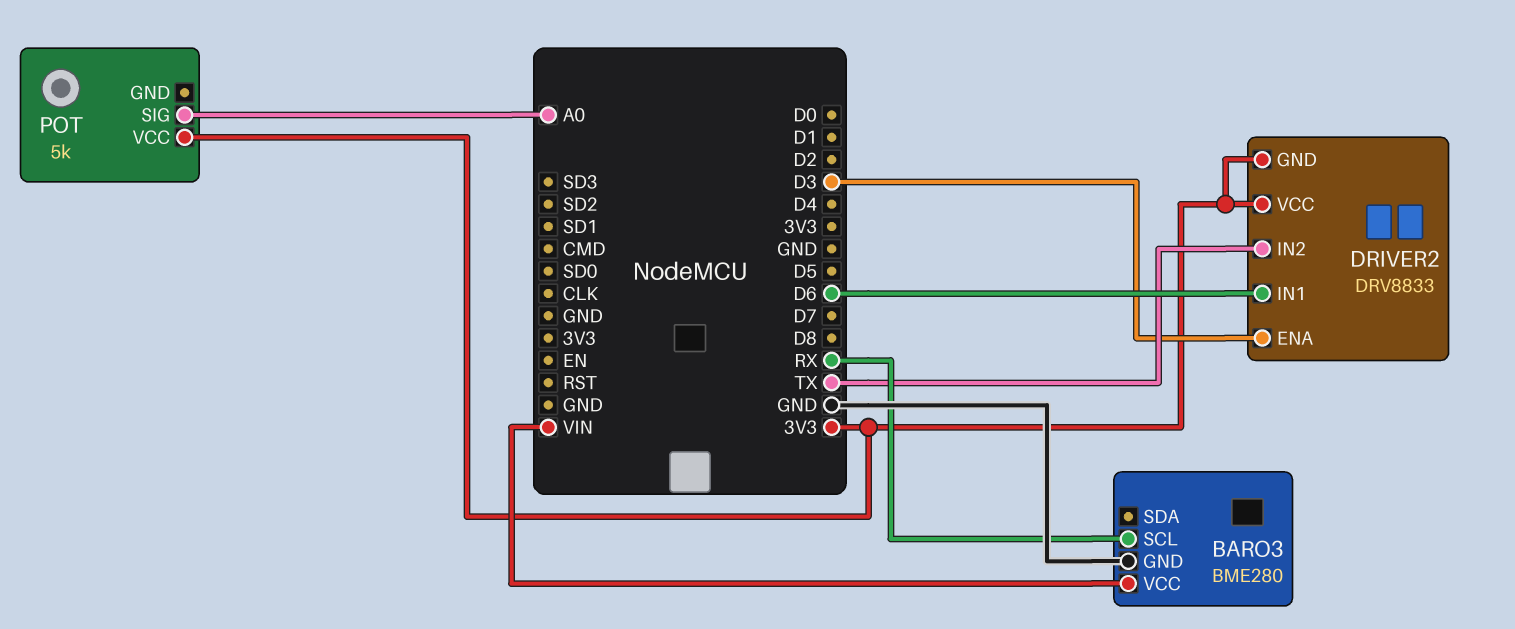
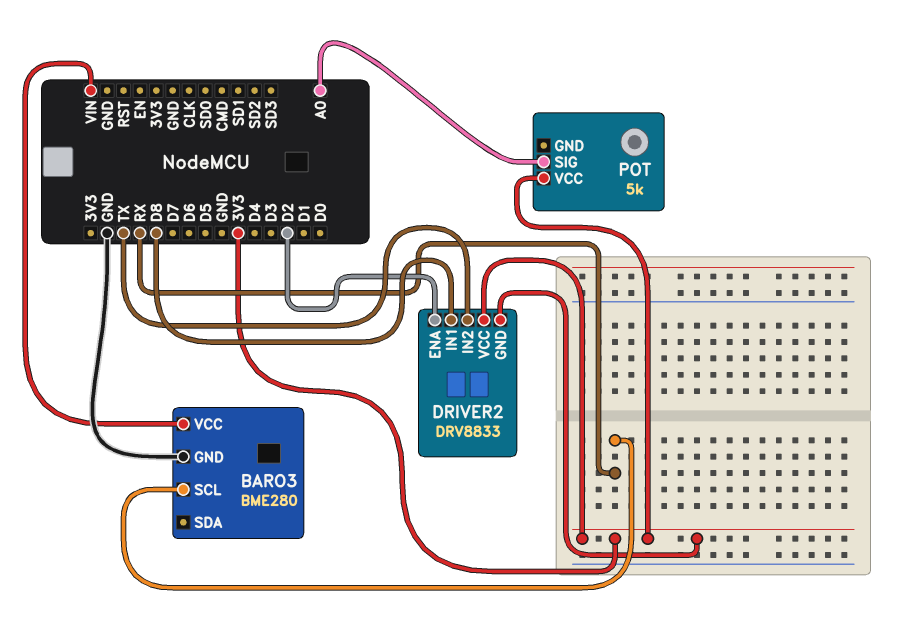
DRIVER2 pin ENA: D3 -> D2
DRIVER2 pin IN1: D6 -> D8

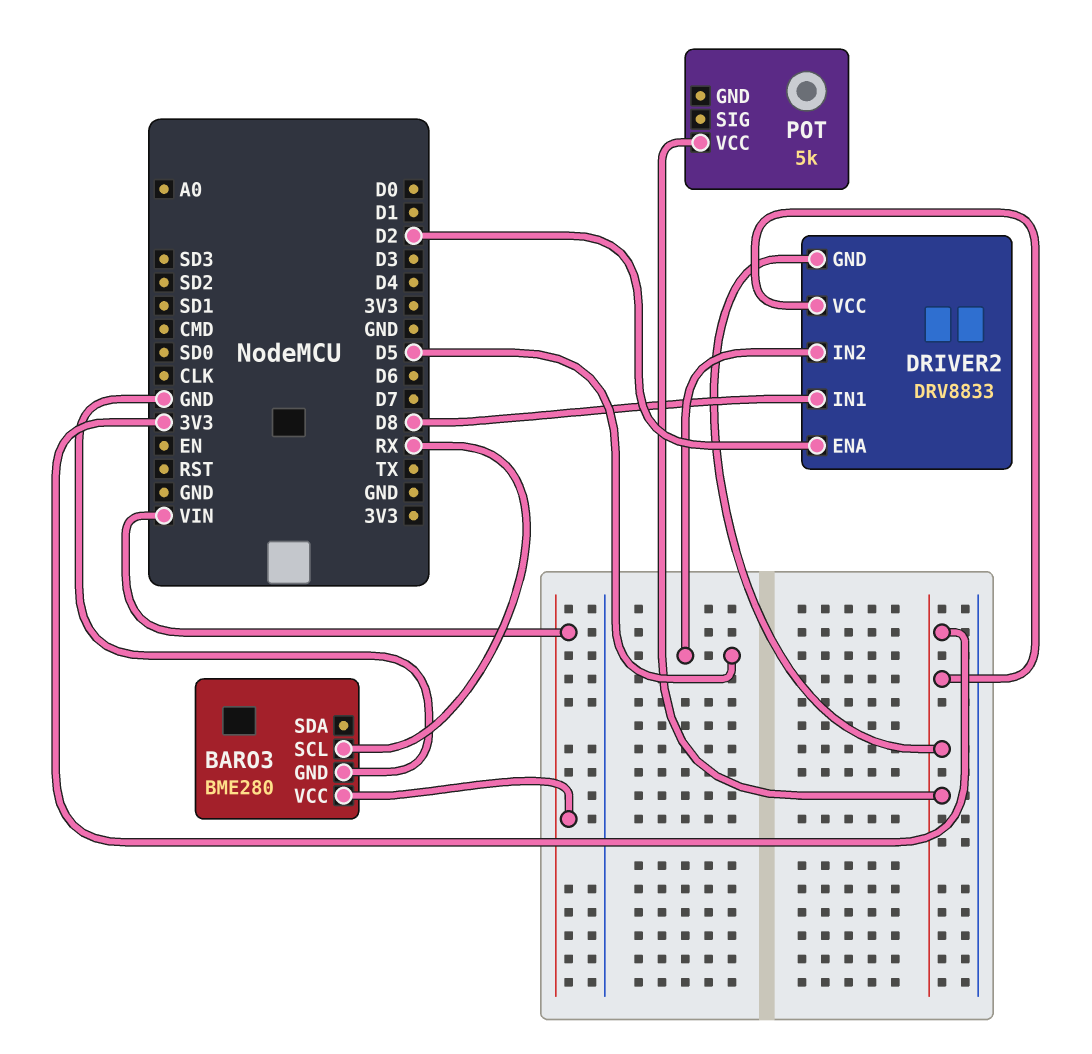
DRIVER2 pin IN2: TX -> D5
POT pin SIG: A0 -> none

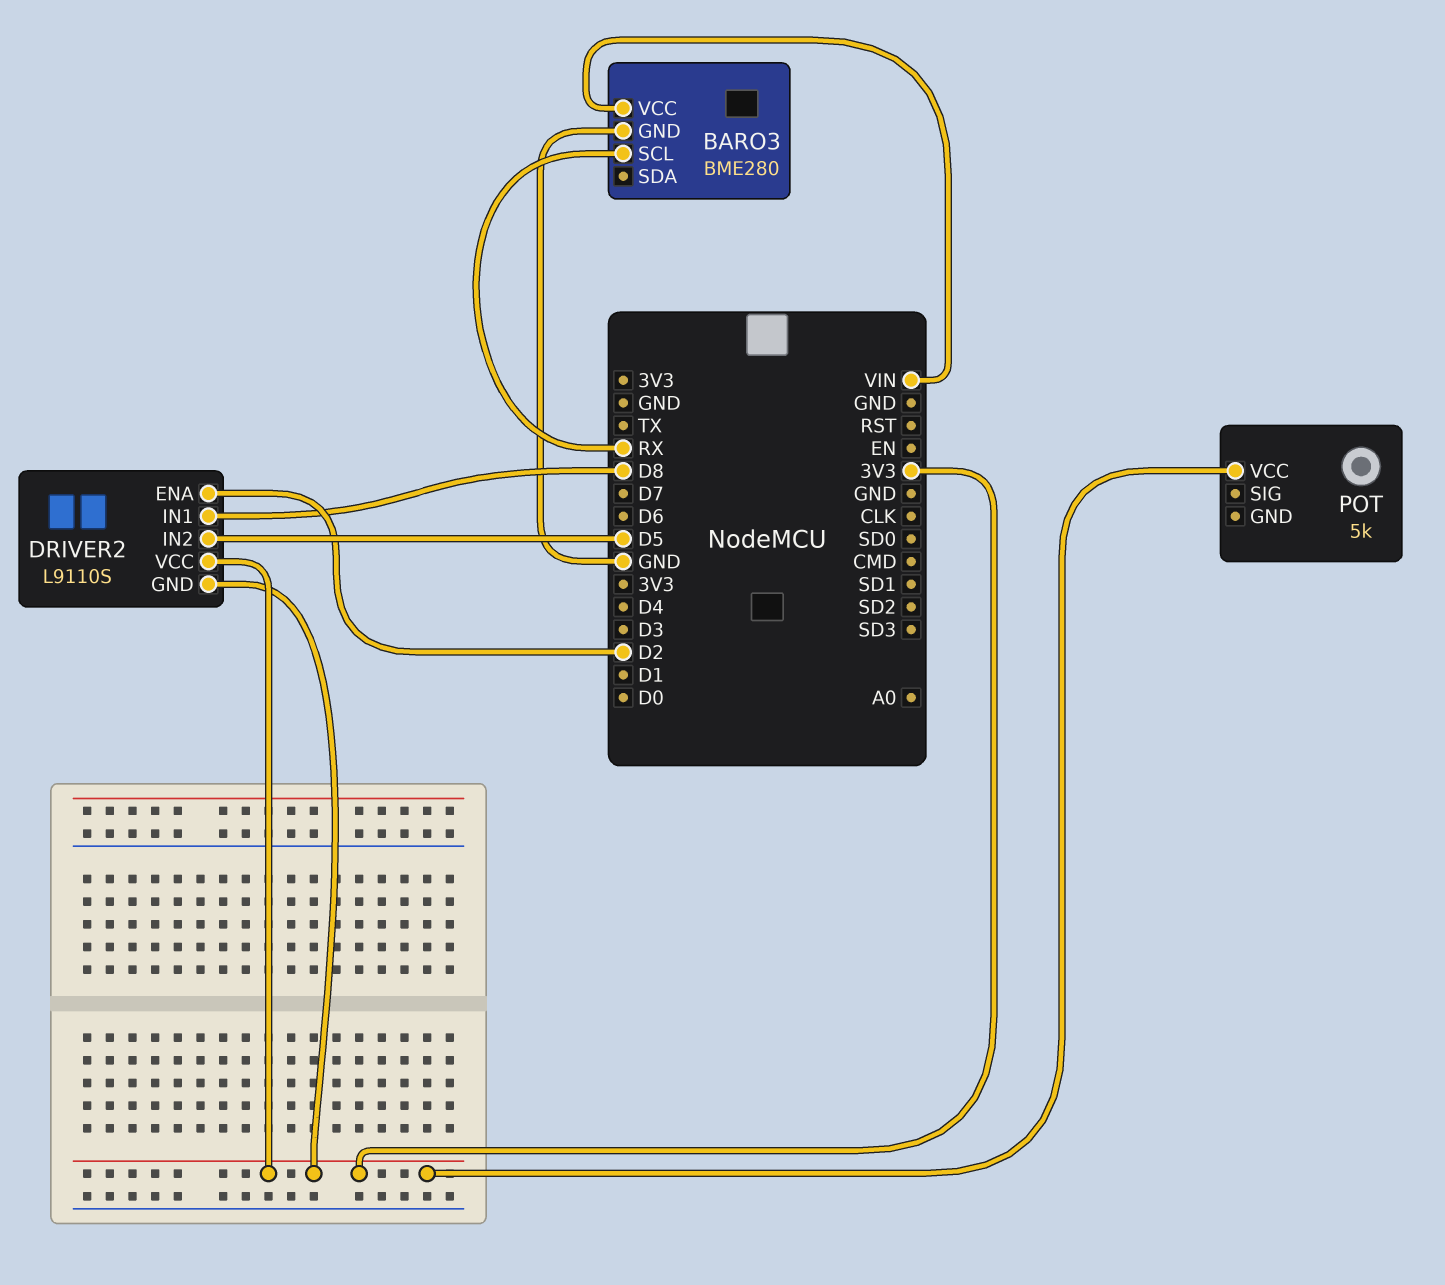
DRIVER2: DRV8833 -> L9110S

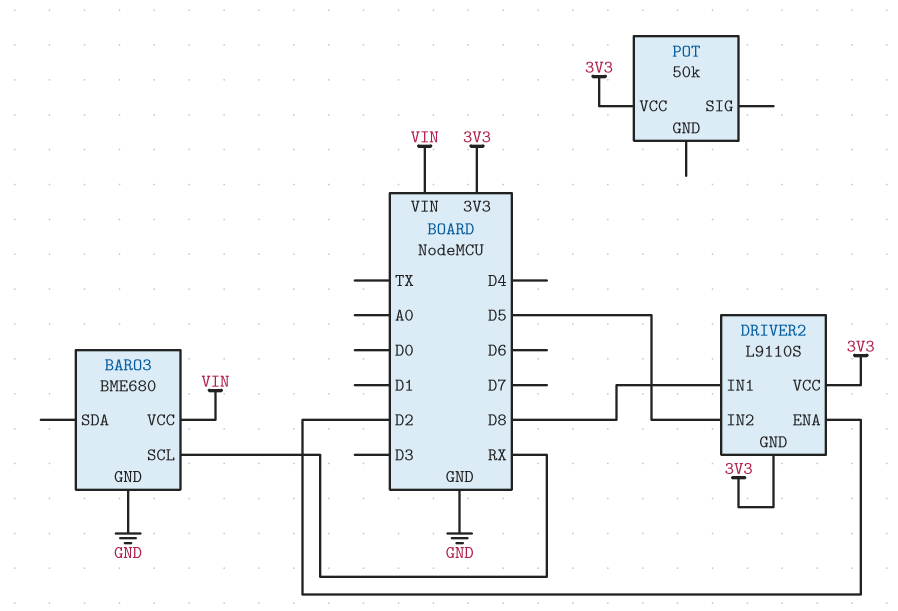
BARO3: BME280 -> BME680
POT: 5k -> 50k

